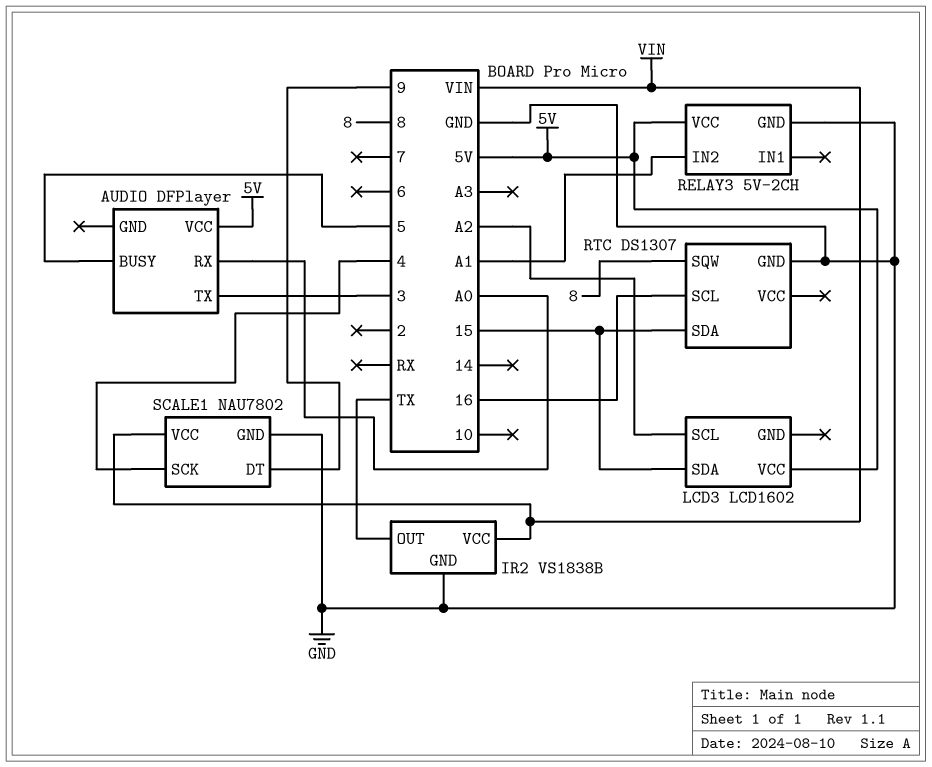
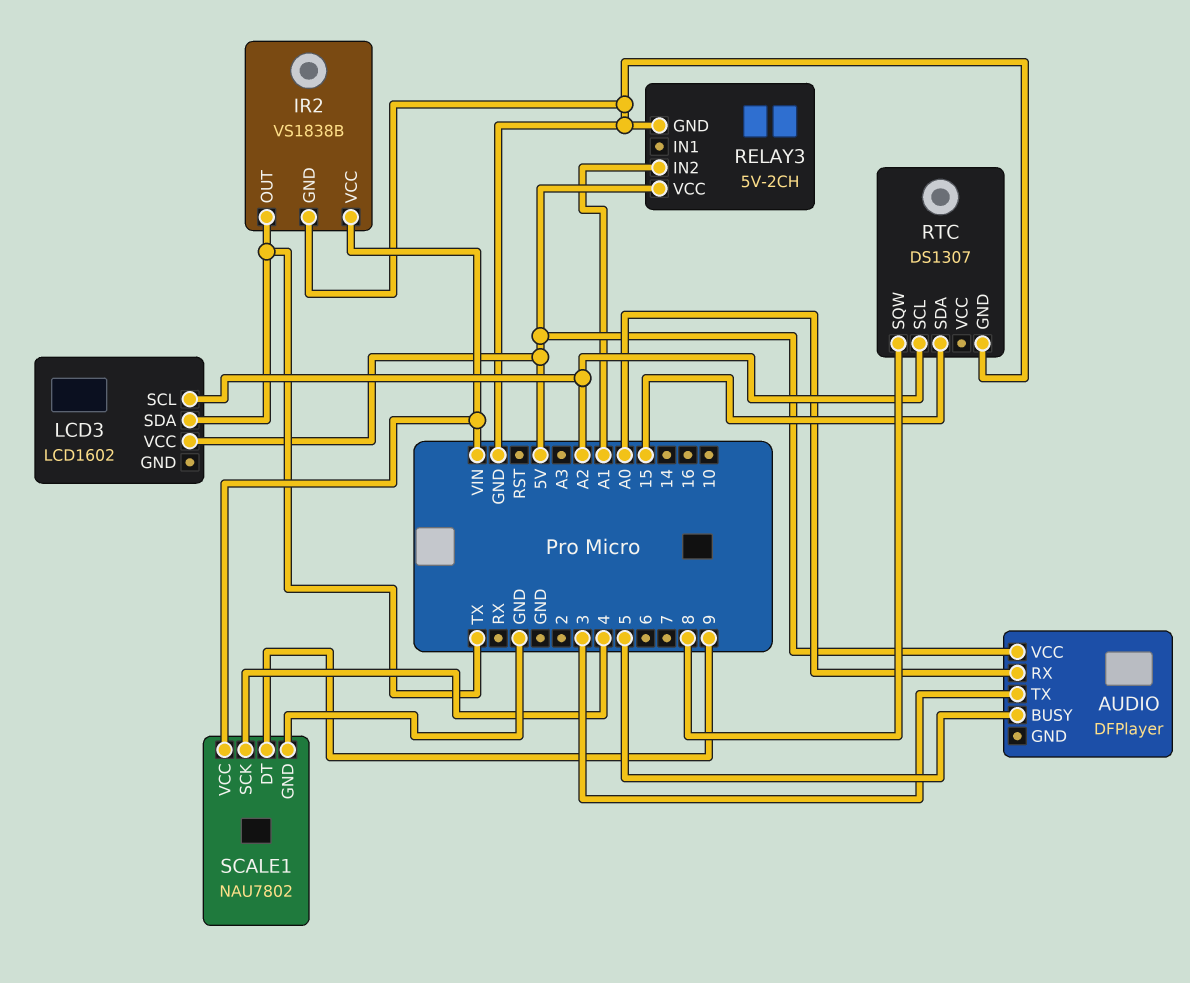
LCD3 pin SDA: 15 -> TX
RTC pin SCL: 16 -> A2

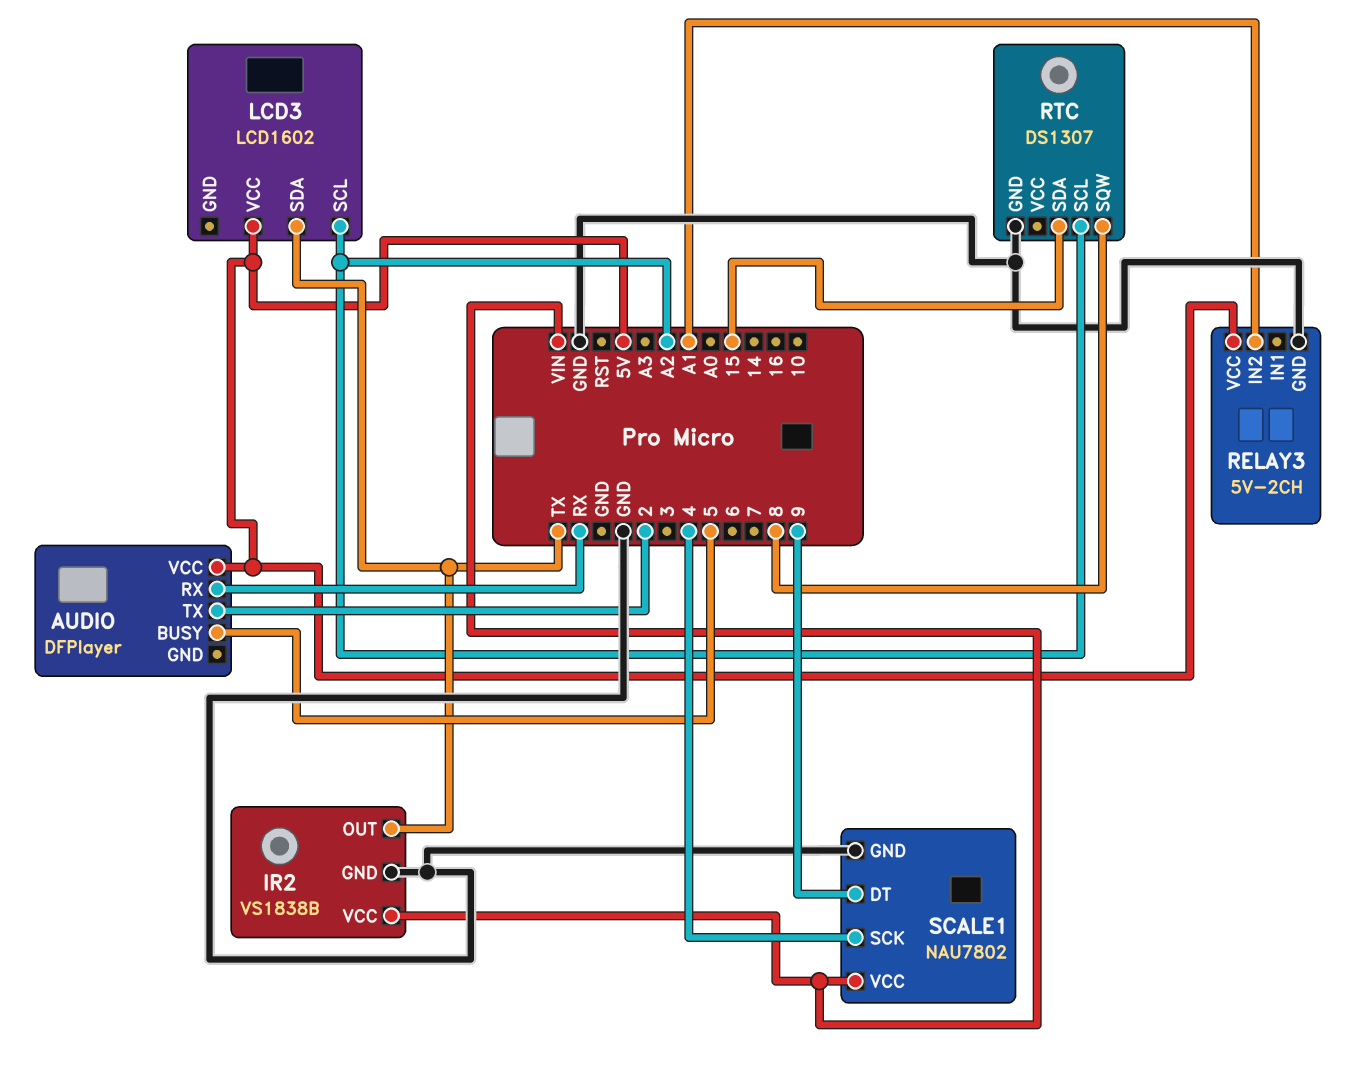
AUDIO pin RX: A0 -> RX
AUDIO pin TX: 3 -> 2

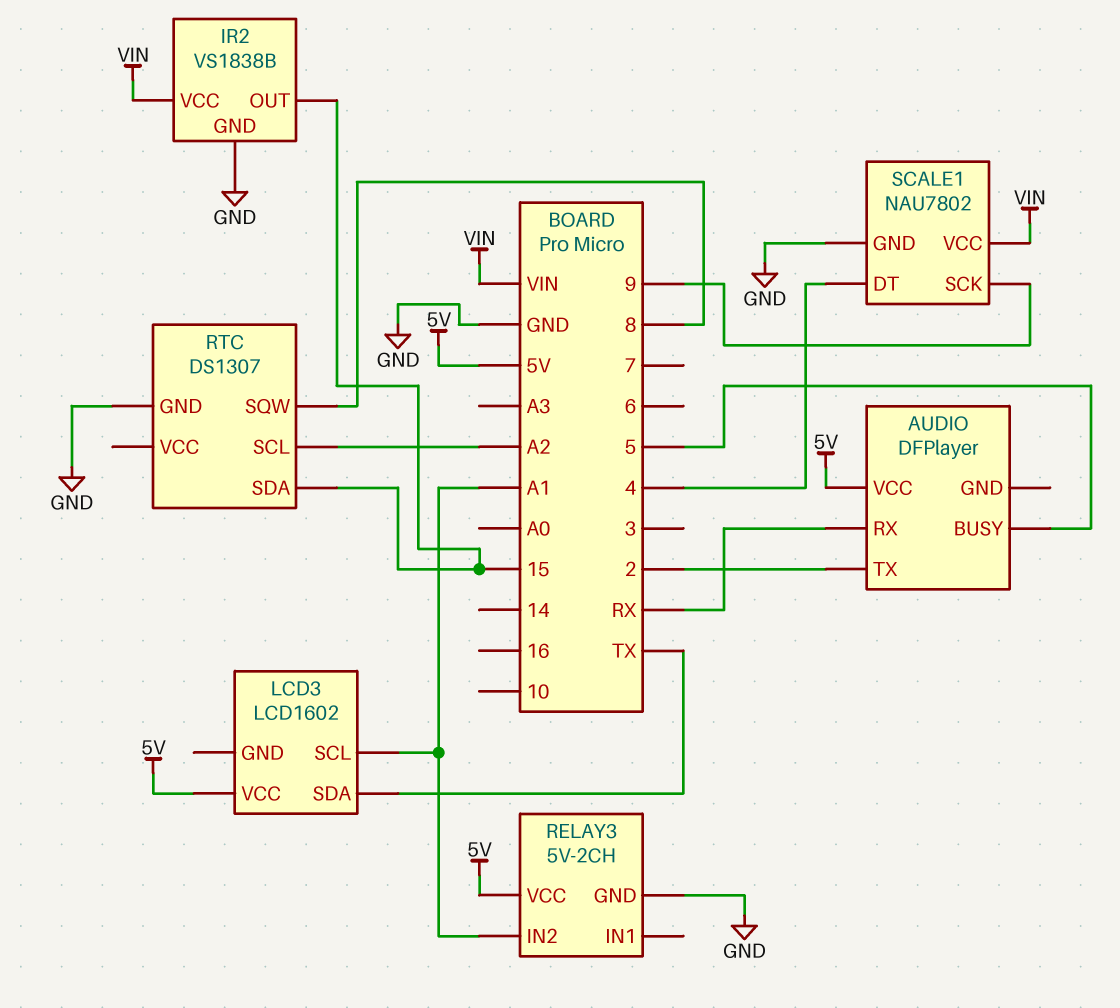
IR2 pin OUT: TX -> 15
LCD3 pin SCL: A2 -> A1
SCALE1 pin DT: 9 -> 4
SCALE1 pin SCK: 4 -> 9

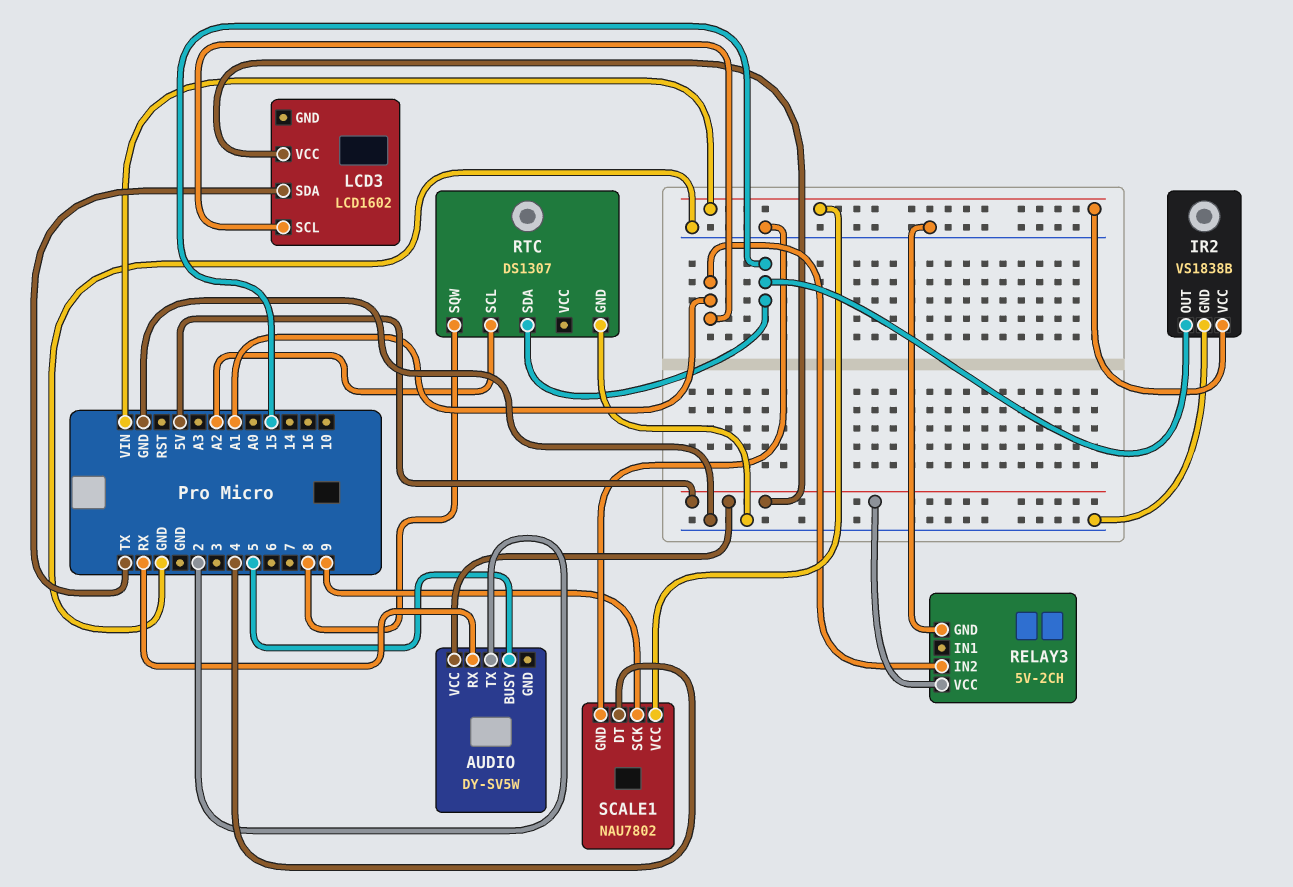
AUDIO: DFPlayer -> DY-SV5W

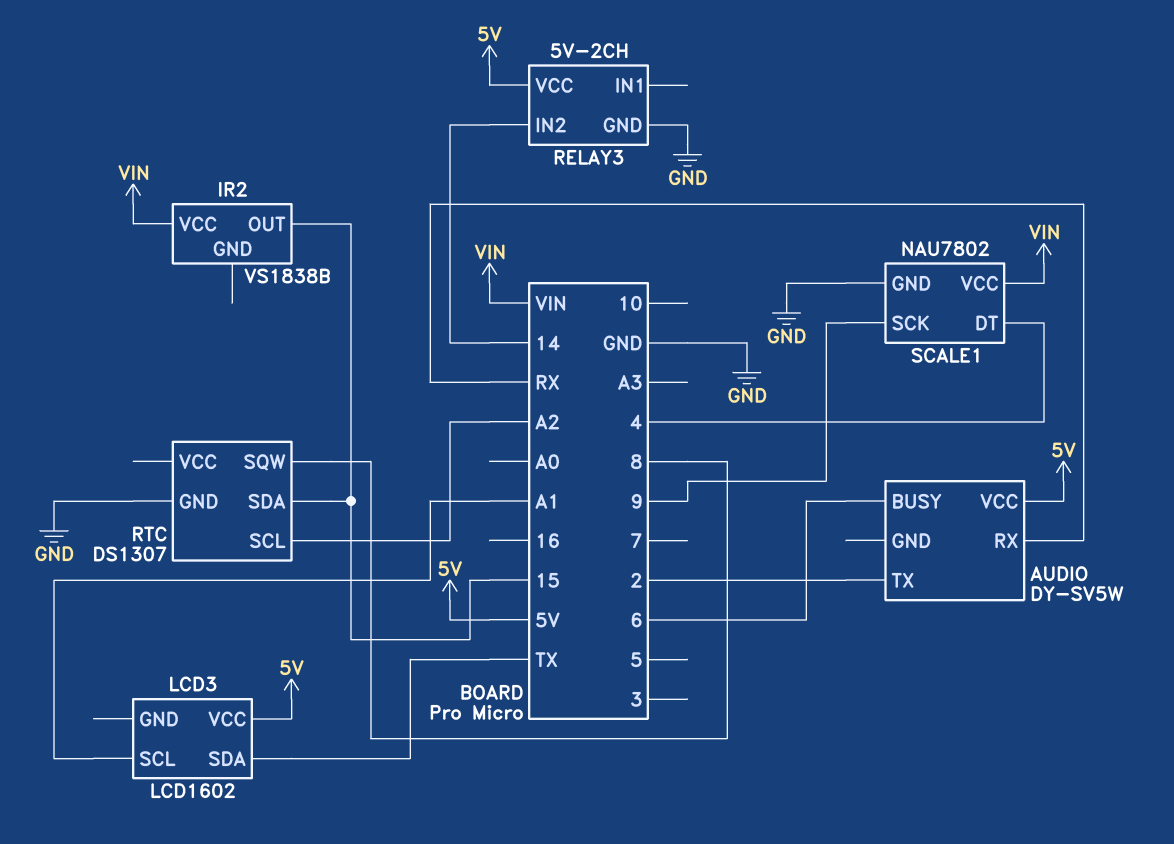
AUDIO pin BUSY: 5 -> 6
IR2 pin GND: GND -> none
RELAY3 pin IN2: A1 -> 14

